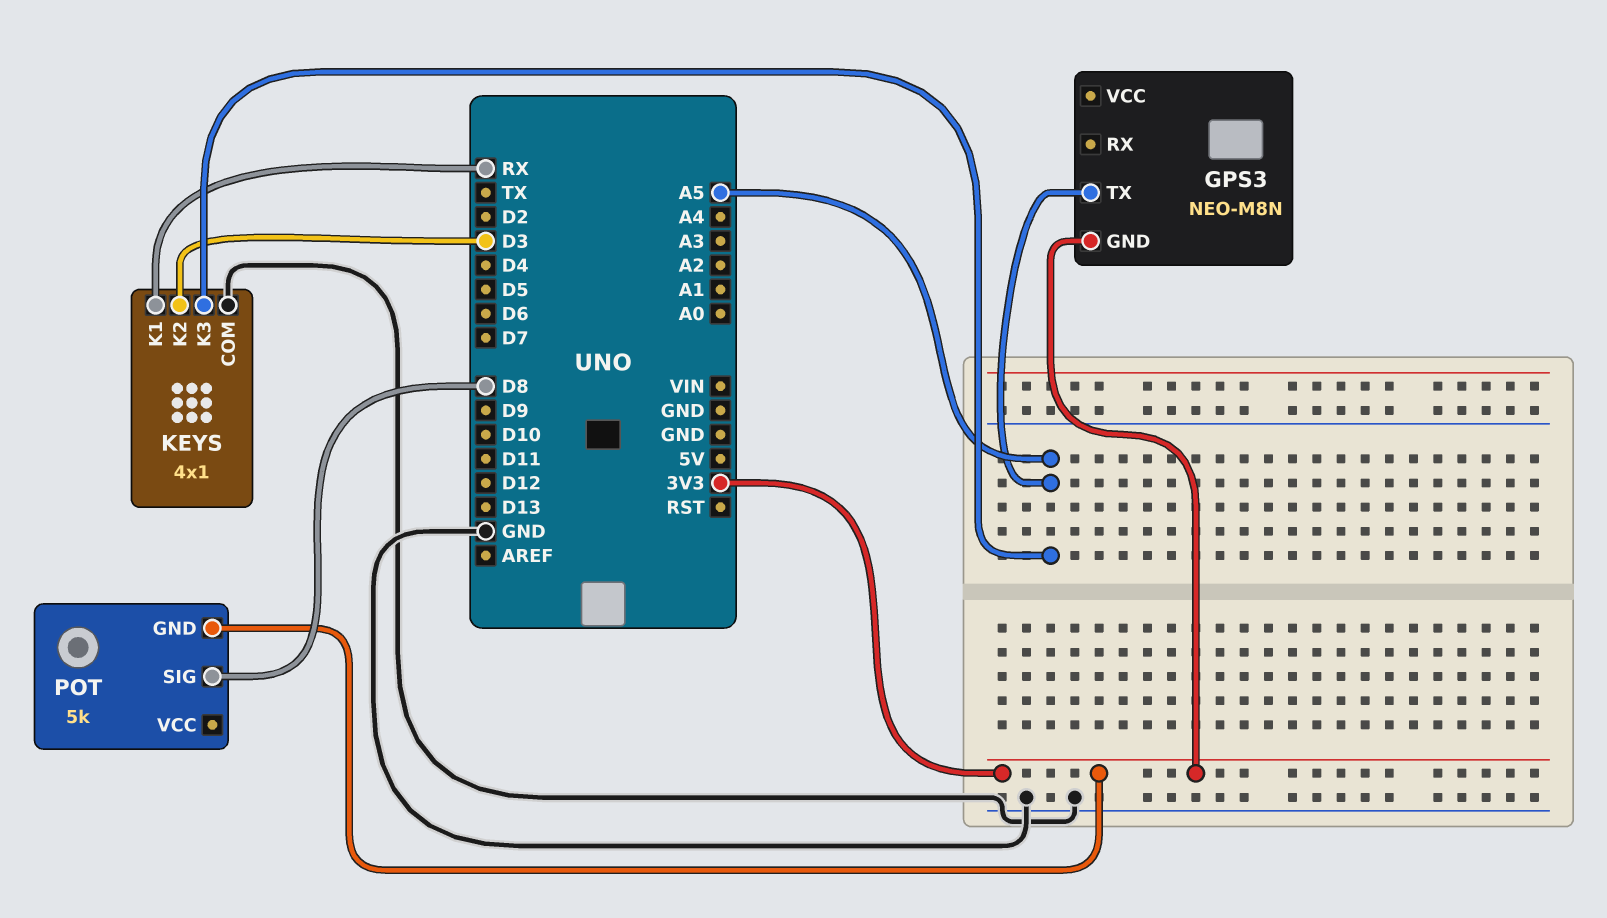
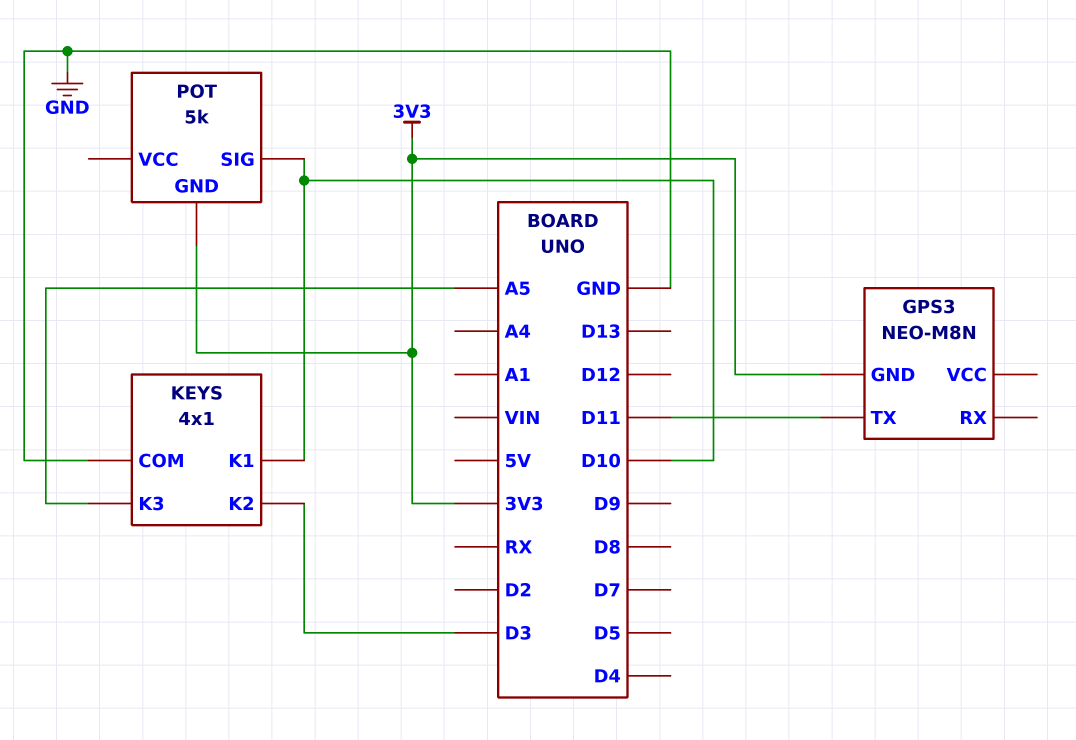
GPS3 pin TX: A5 -> D11
KEYS pin K1: RX -> D10
POT pin SIG: D8 -> D10

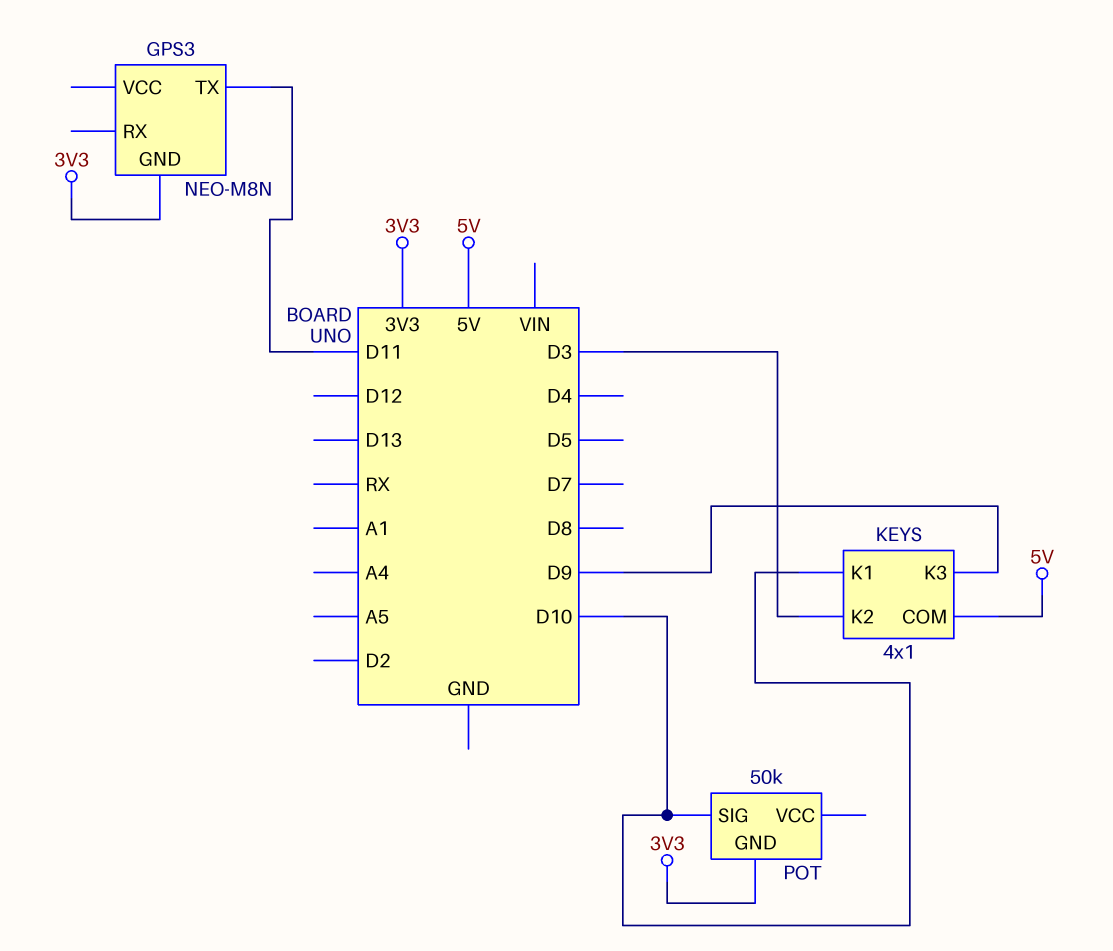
KEYS pin COM: GND -> 5V
KEYS pin K3: A5 -> D9
POT: 5k -> 50k

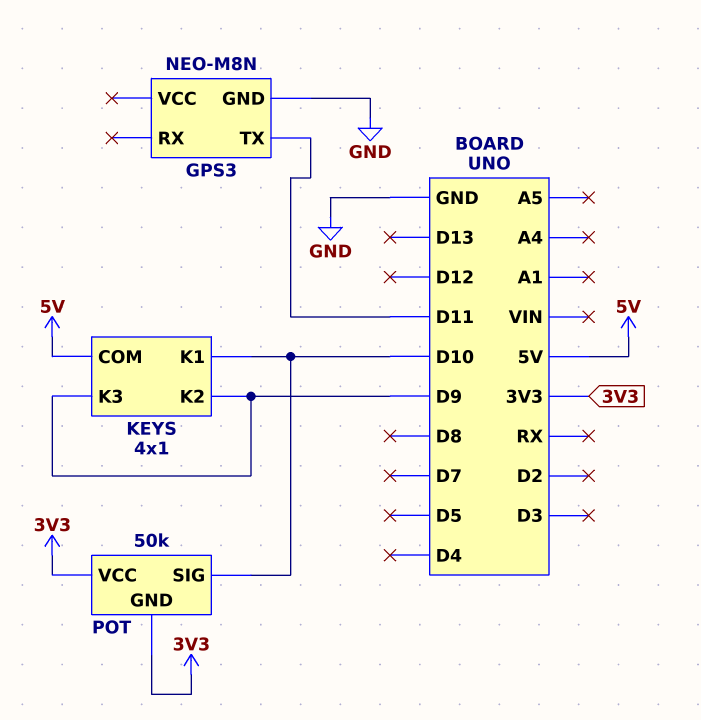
GPS3 pin GND: 3V3 -> GND
KEYS pin K2: D3 -> D9
POT pin VCC: none -> 3V3

